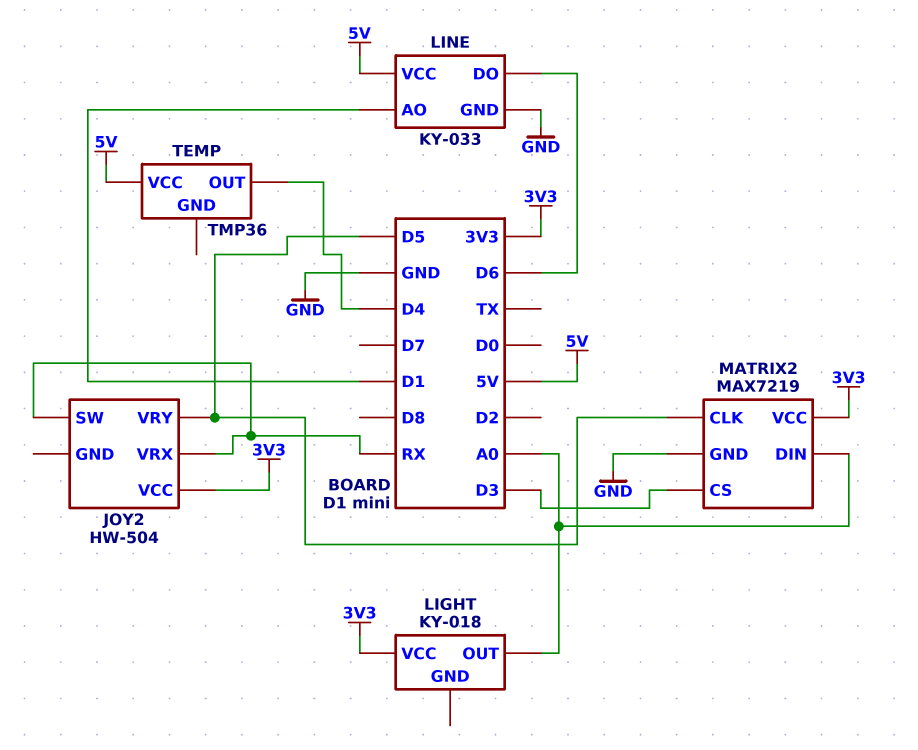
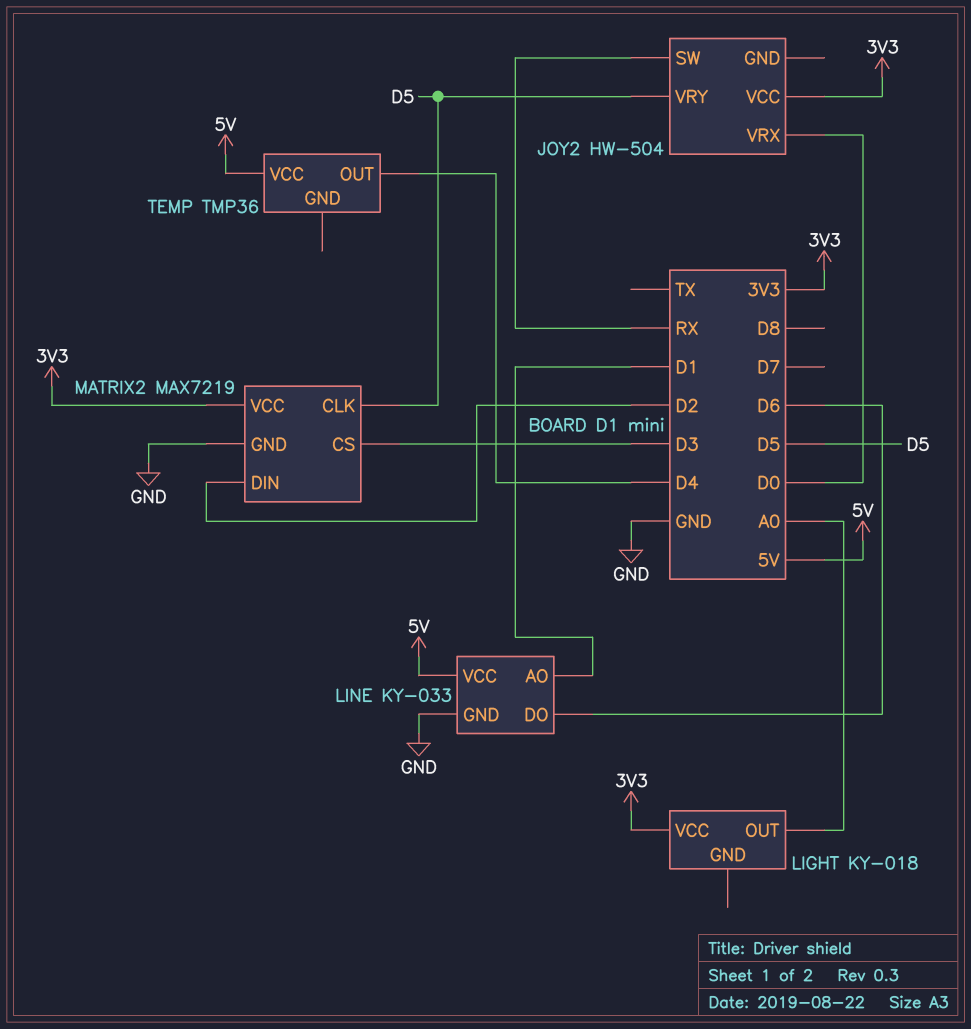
JOY2 pin VRX: RX -> D0
MATRIX2 pin DIN: A0 -> D2

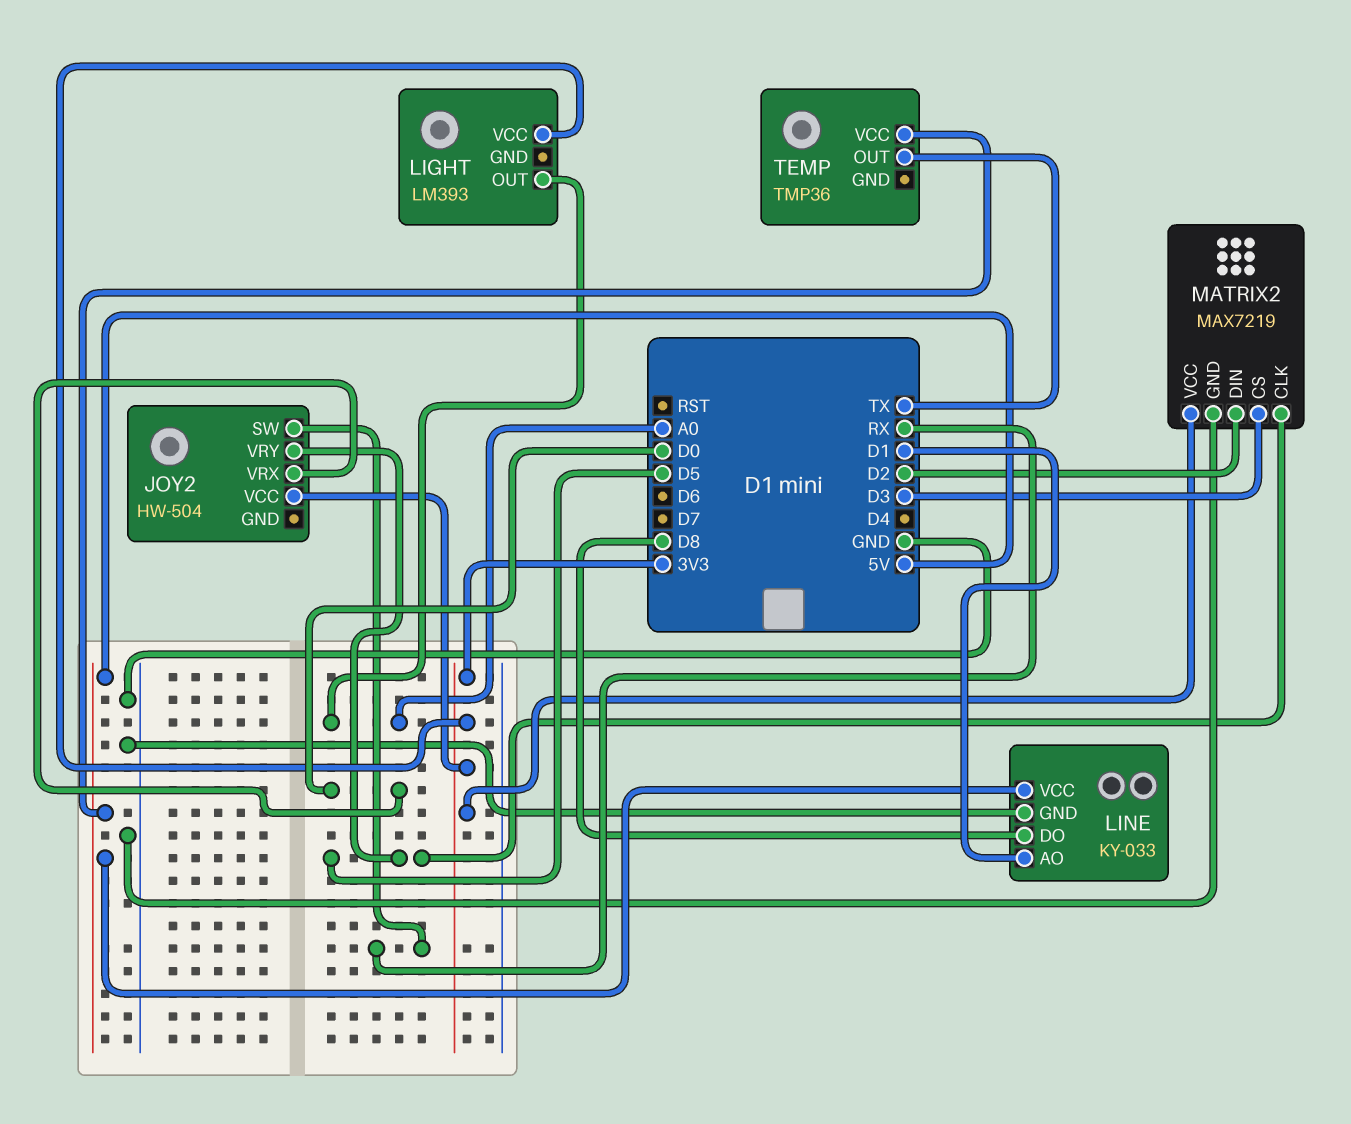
LIGHT: KY-018 -> LM393
LINE pin DO: D6 -> D8
TEMP pin OUT: D4 -> TX

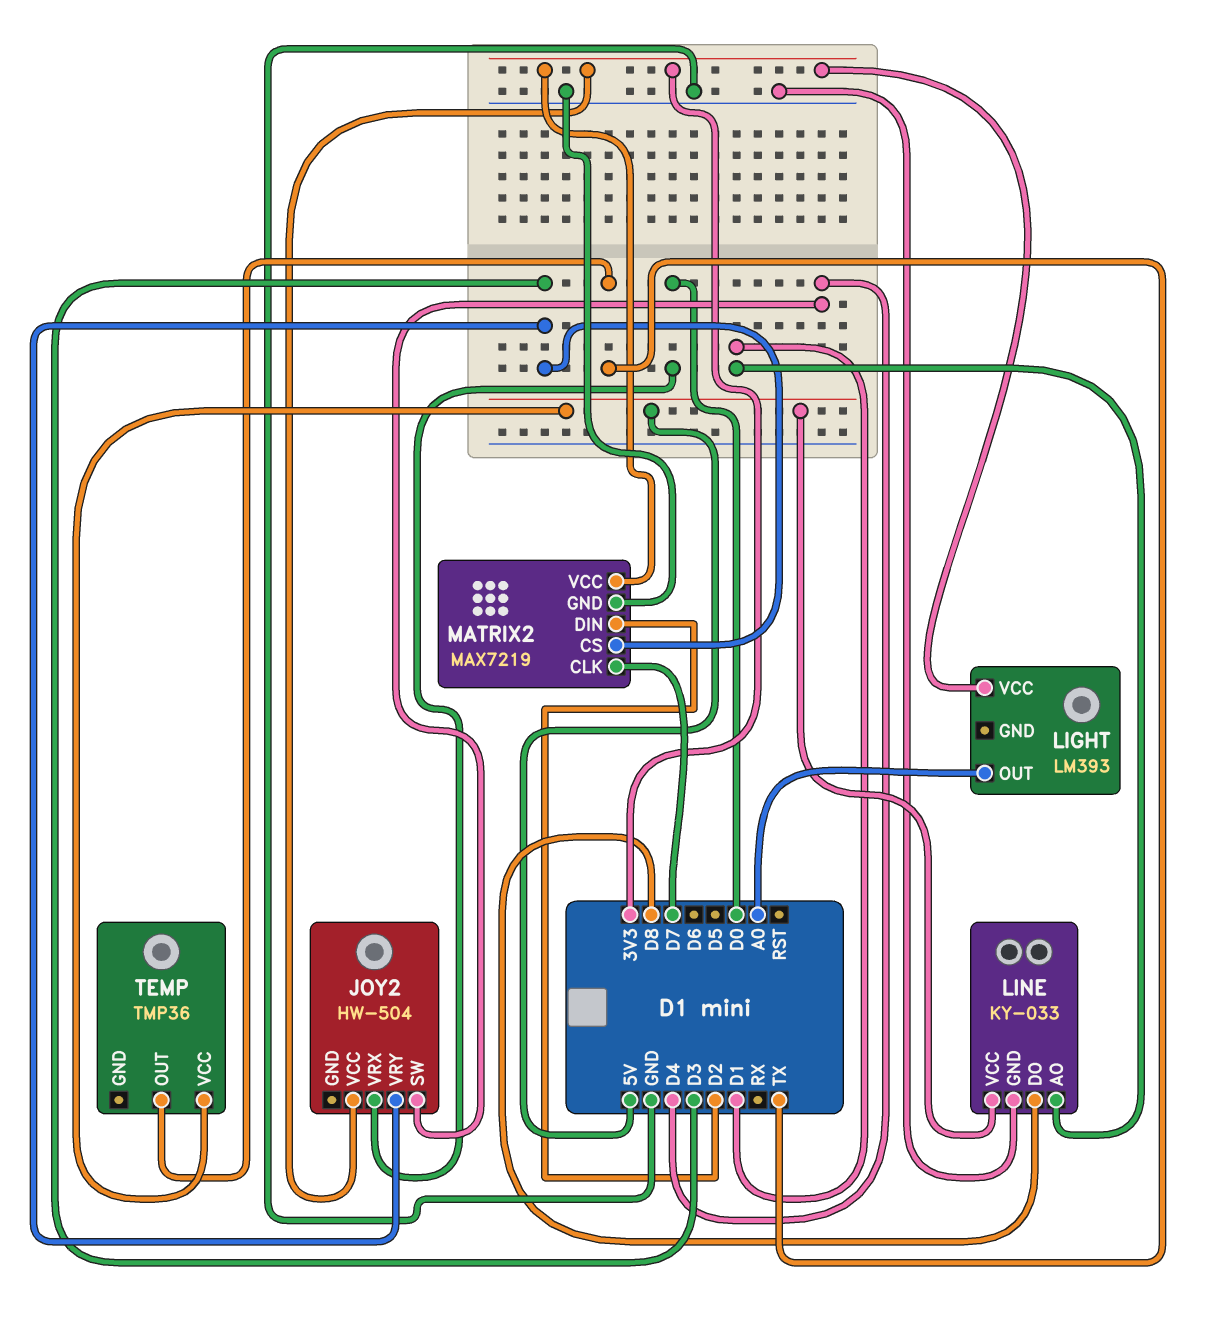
JOY2 pin SW: RX -> D4
JOY2 pin VRY: D5 -> D3
MATRIX2 pin CLK: D5 -> D7

